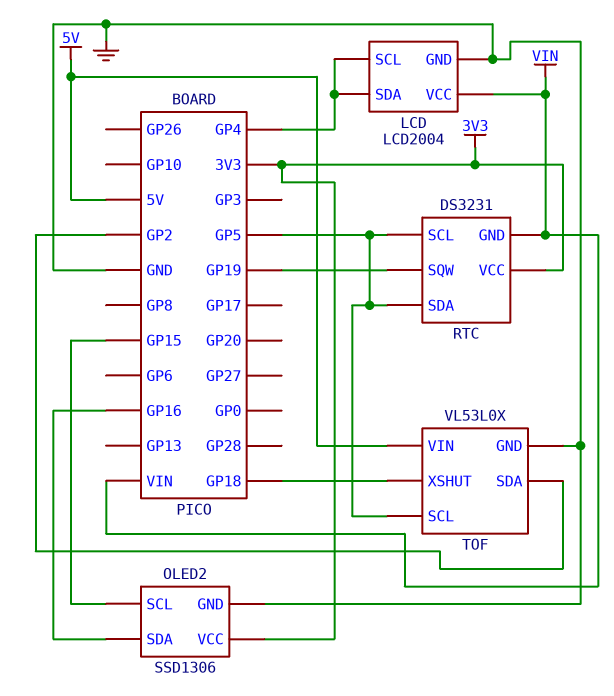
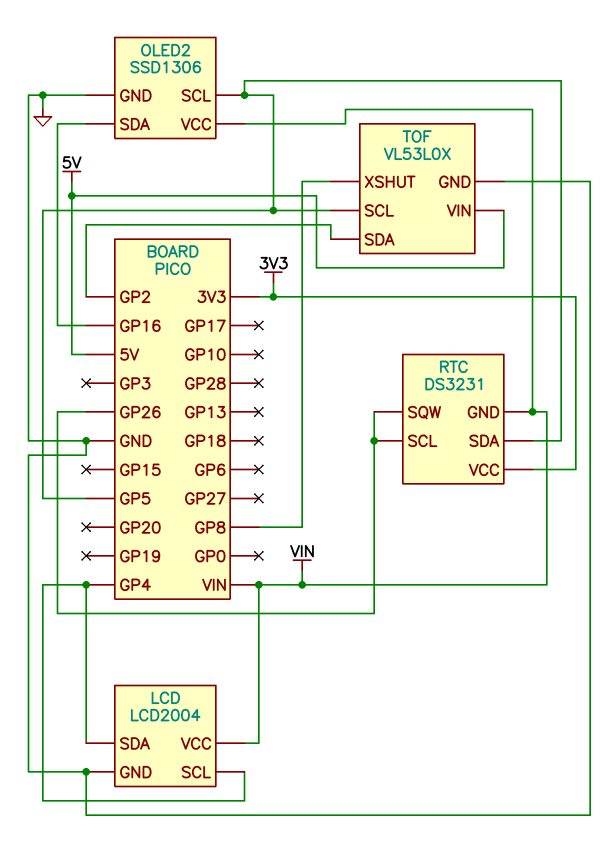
OLED2 pin SCL: GP15 -> GP5
OLED2 pin VCC: 3V3 -> VIN
RTC pin SCL: GP5 -> GP26
RTC pin SQW: GP19 -> GP26
TOF pin XSHUT: GP18 -> GP8

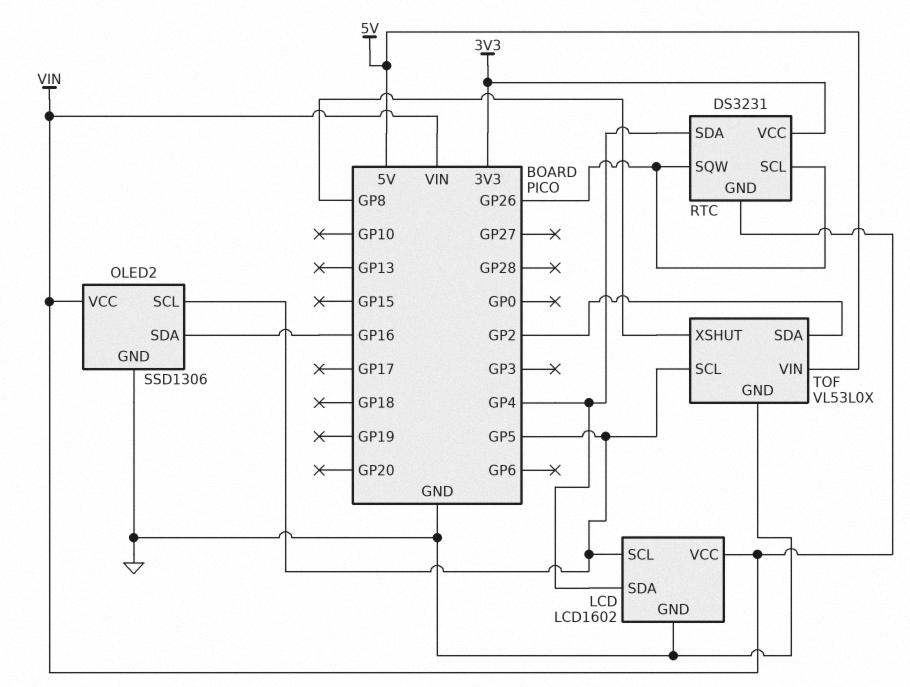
LCD: LCD2004 -> LCD1602
LCD pin SCL: GP4 -> GP5
RTC pin SDA: GP5 -> GP4

